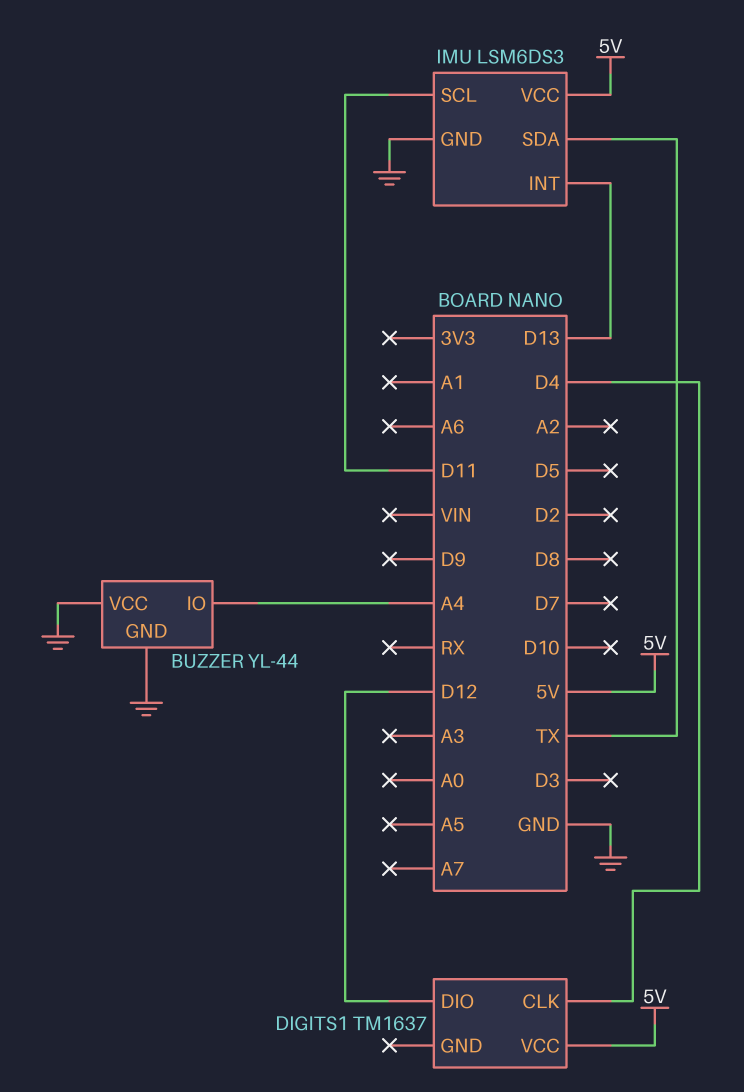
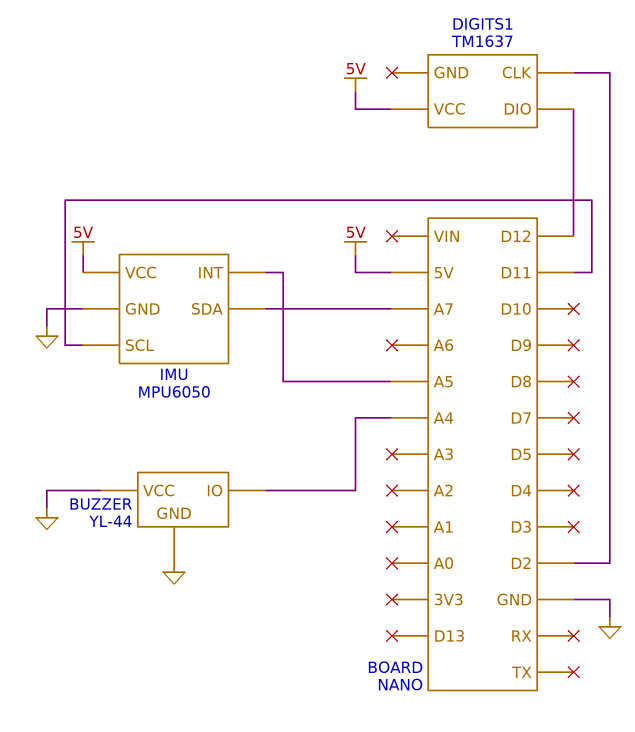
DIGITS1 pin CLK: D4 -> D2
IMU: LSM6DS3 -> MPU6050
IMU pin INT: D13 -> A5
IMU pin SDA: TX -> A7

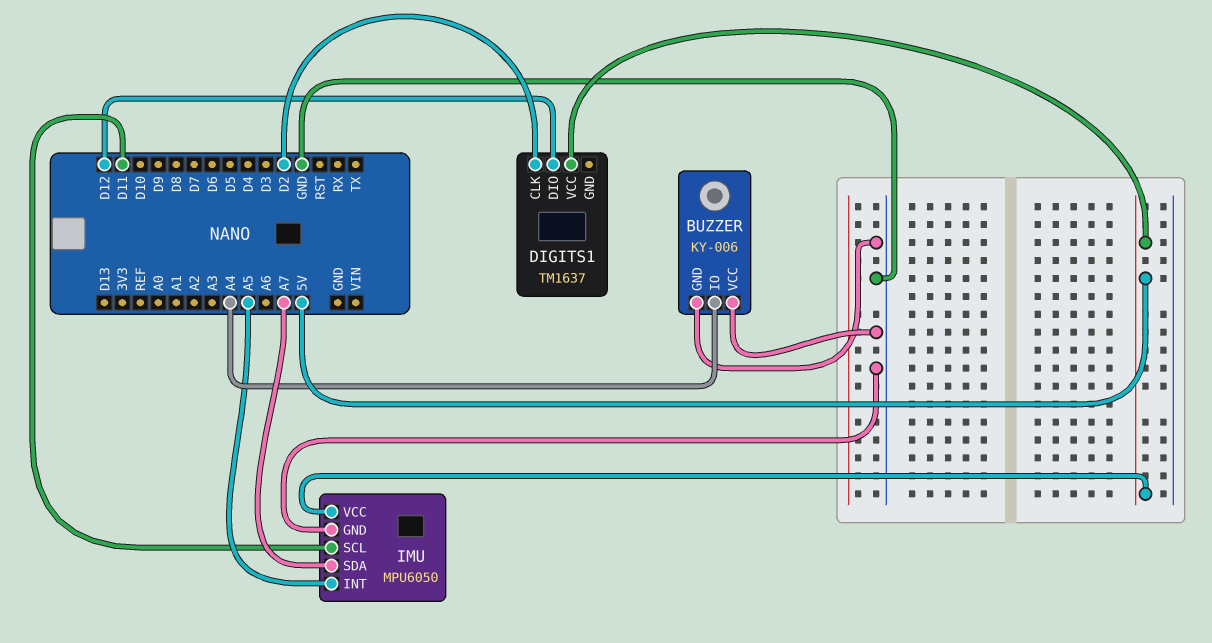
BUZZER: YL-44 -> KY-006

